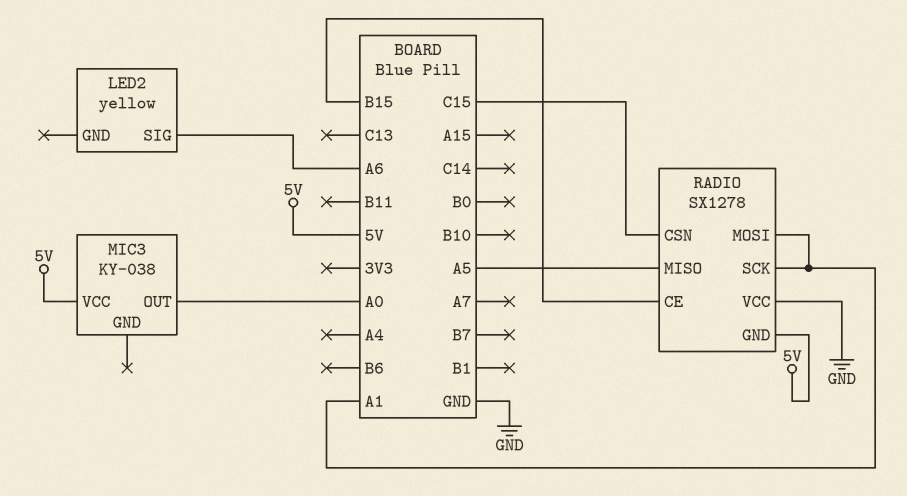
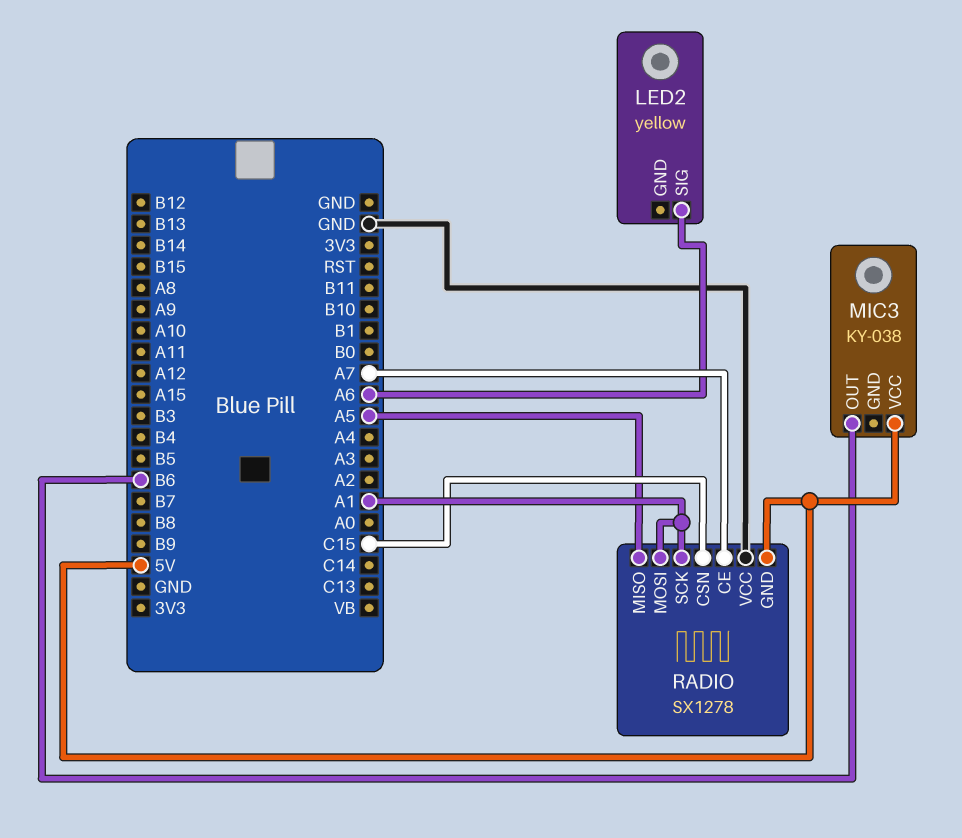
MIC3 pin OUT: A0 -> B6
RADIO pin CE: B15 -> A7

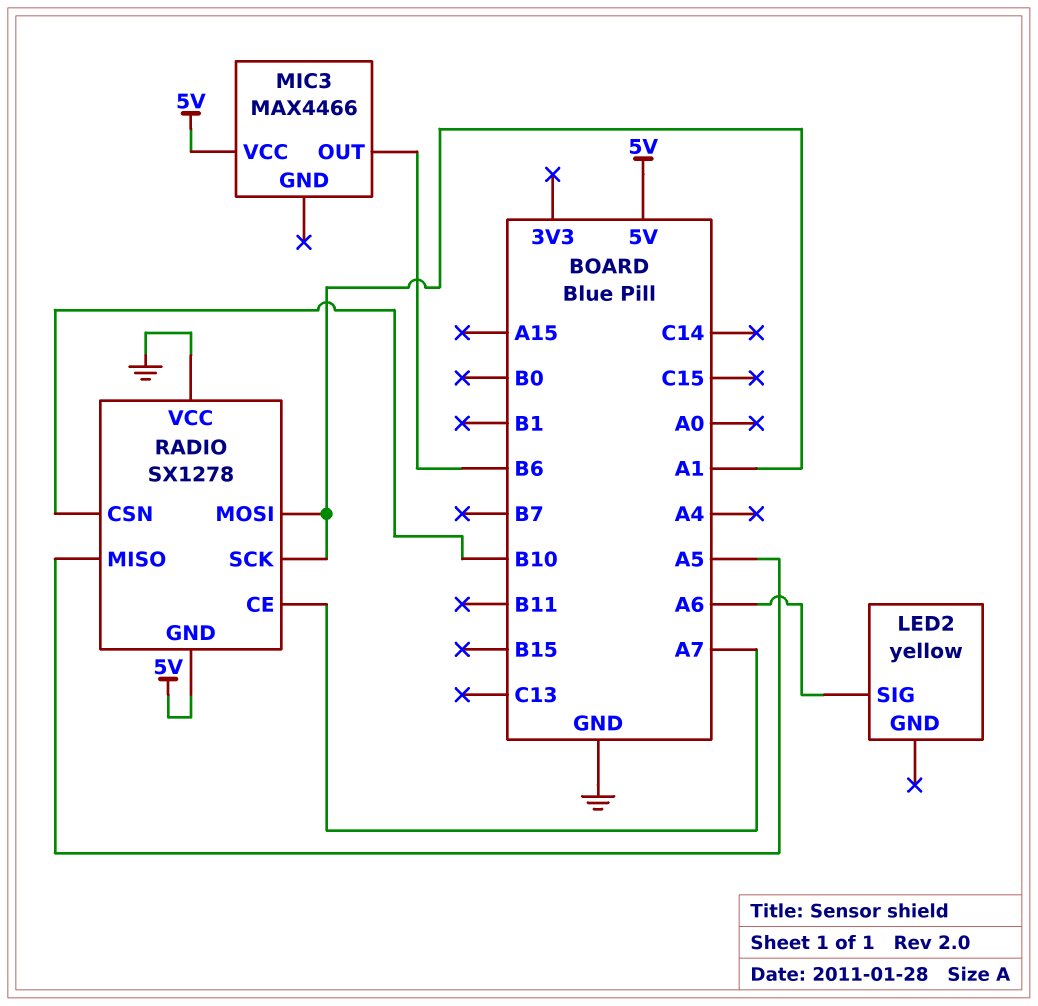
MIC3: KY-038 -> MAX4466
RADIO pin CSN: C15 -> B10

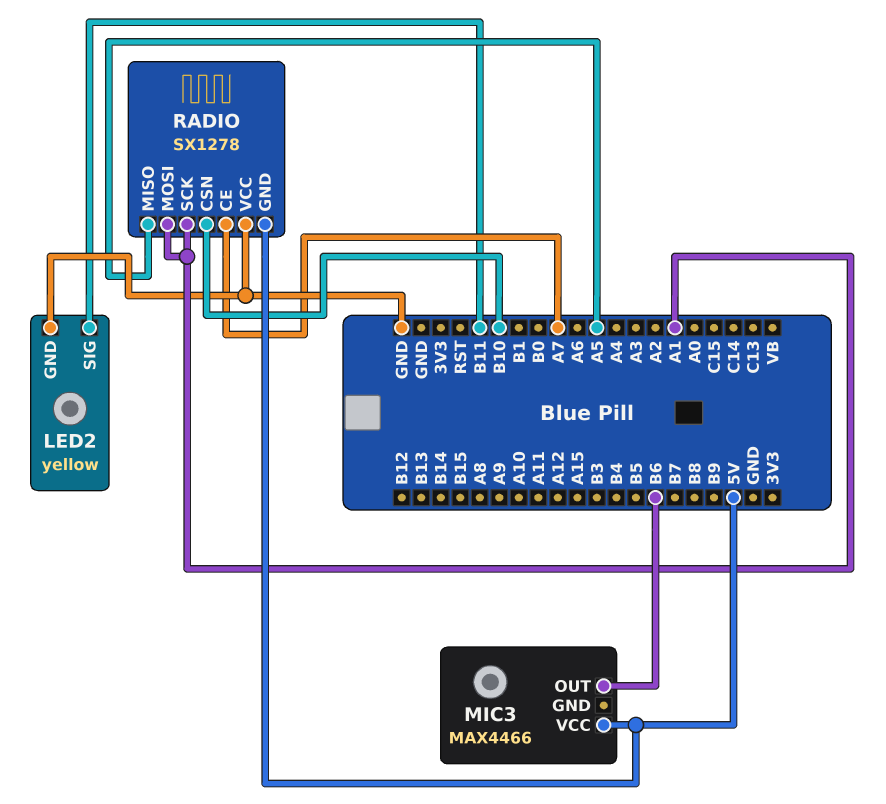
LED2 pin GND: none -> GND
LED2 pin SIG: A6 -> B11

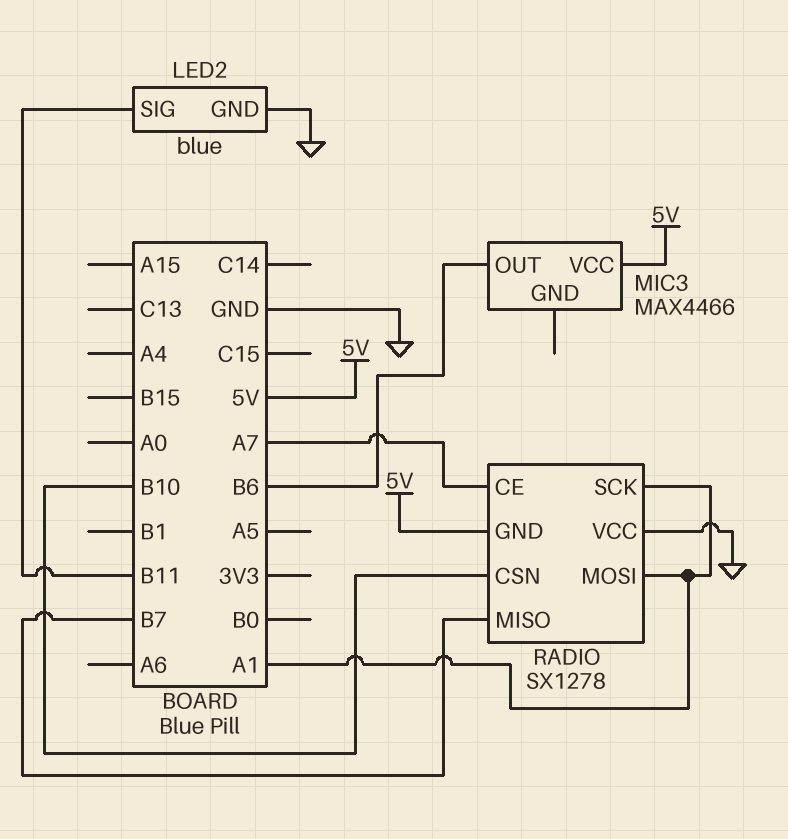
LED2: yellow -> blue
RADIO pin MISO: A5 -> B7

